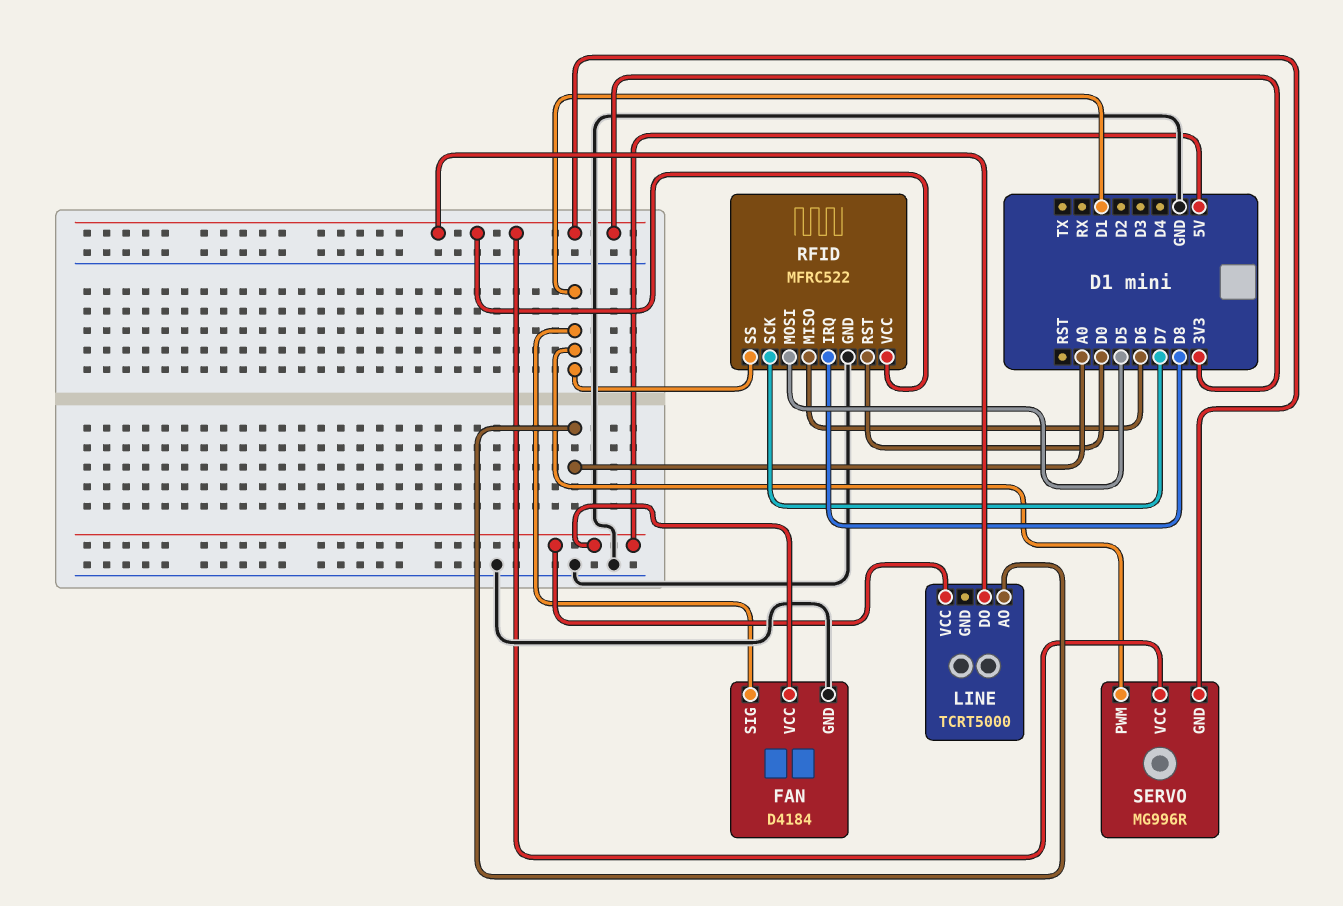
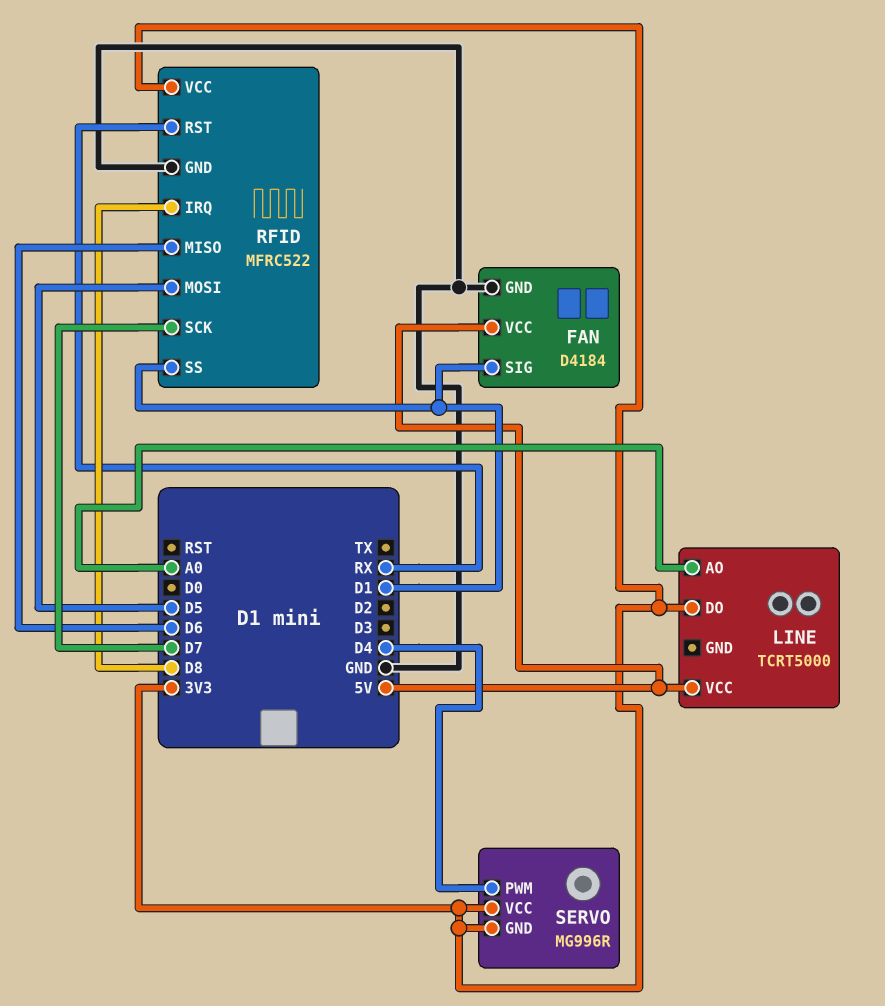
RFID pin RST: D0 -> RX
SERVO pin PWM: D1 -> D4

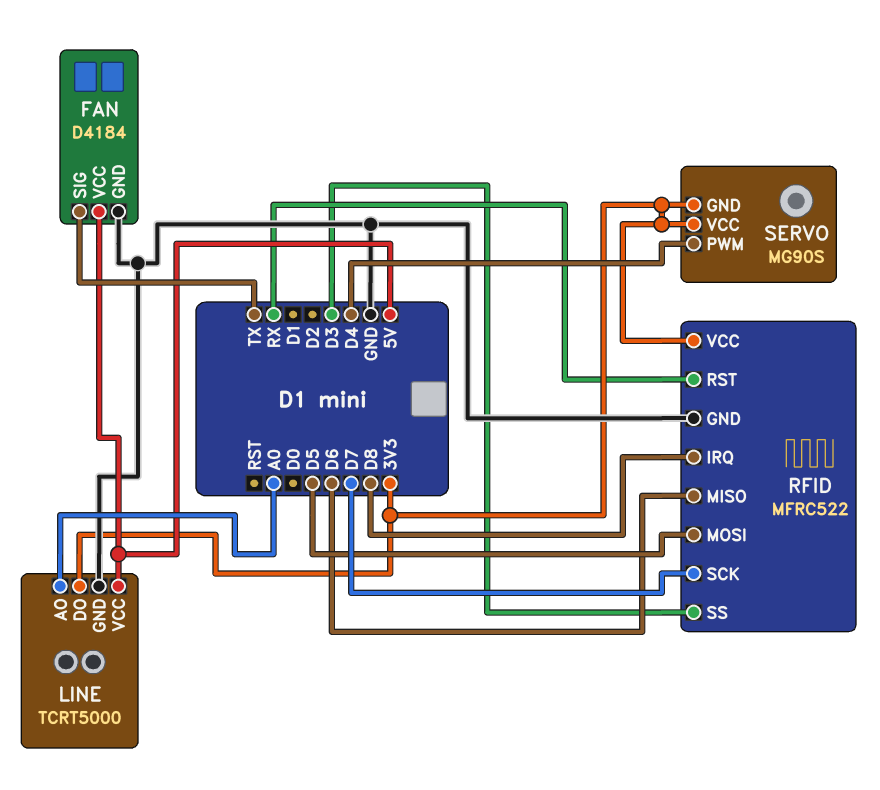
FAN pin SIG: D1 -> TX
LINE pin GND: none -> GND
RFID pin SS: D1 -> D3
SERVO: MG996R -> MG90S

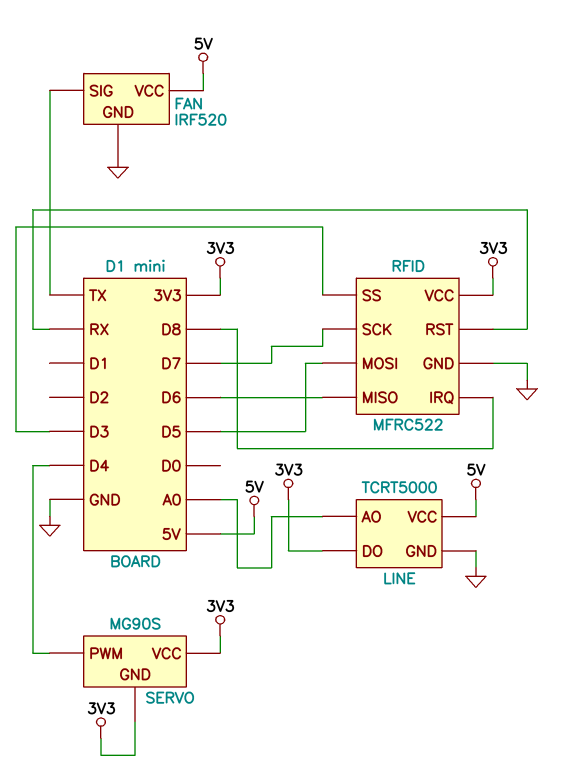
FAN: D4184 -> IRF520

